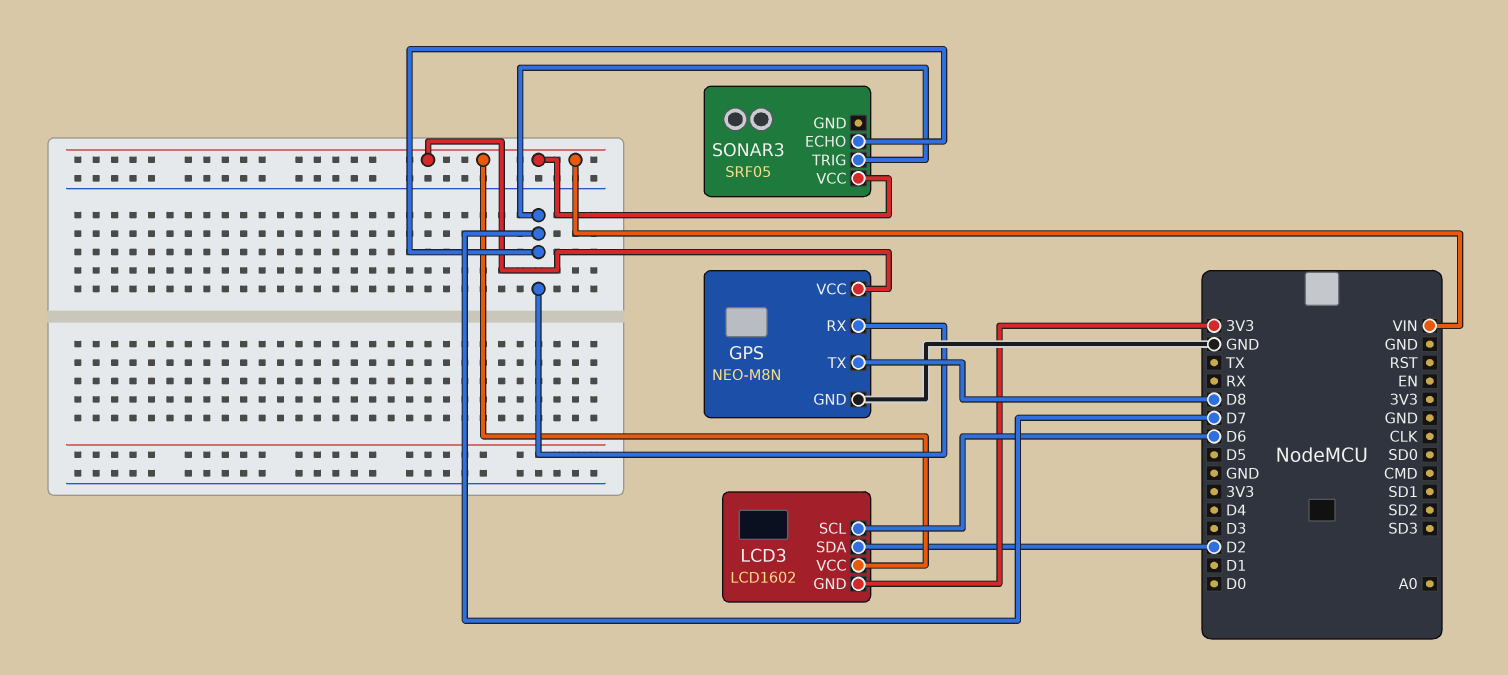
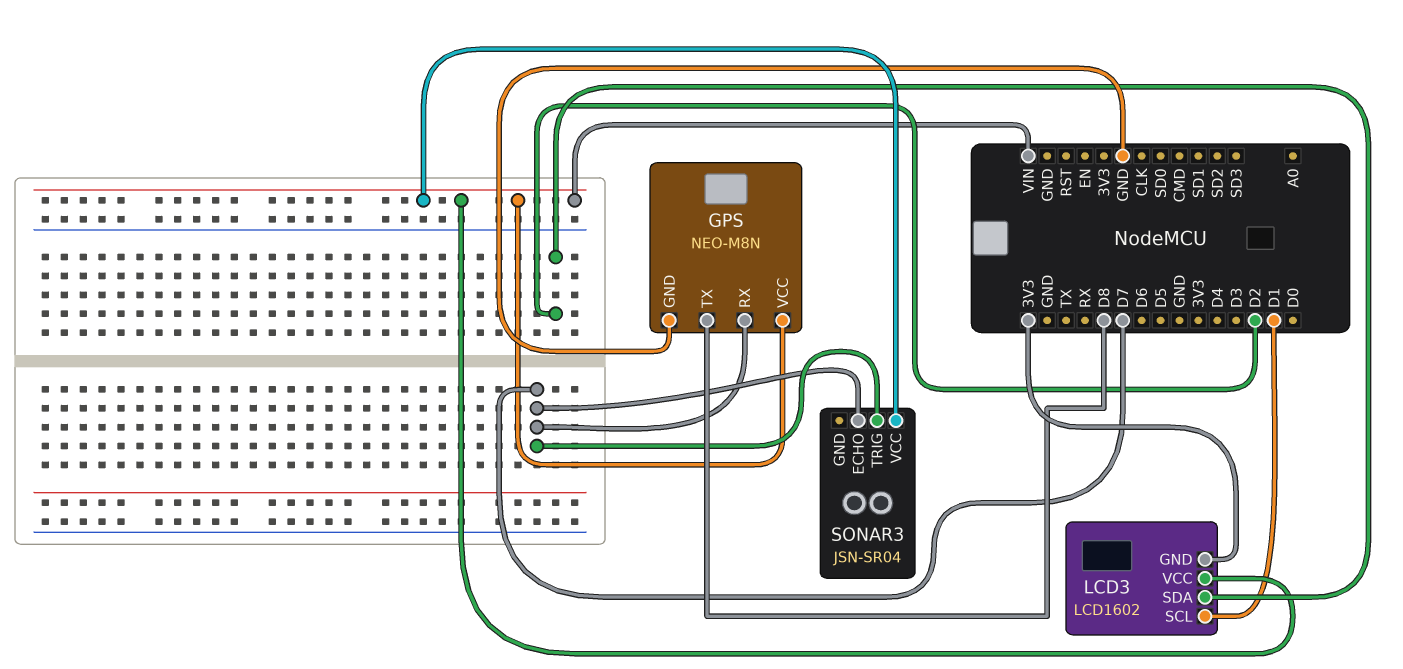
LCD3 pin SCL: D6 -> D1
SONAR3: SRF05 -> JSN-SR04

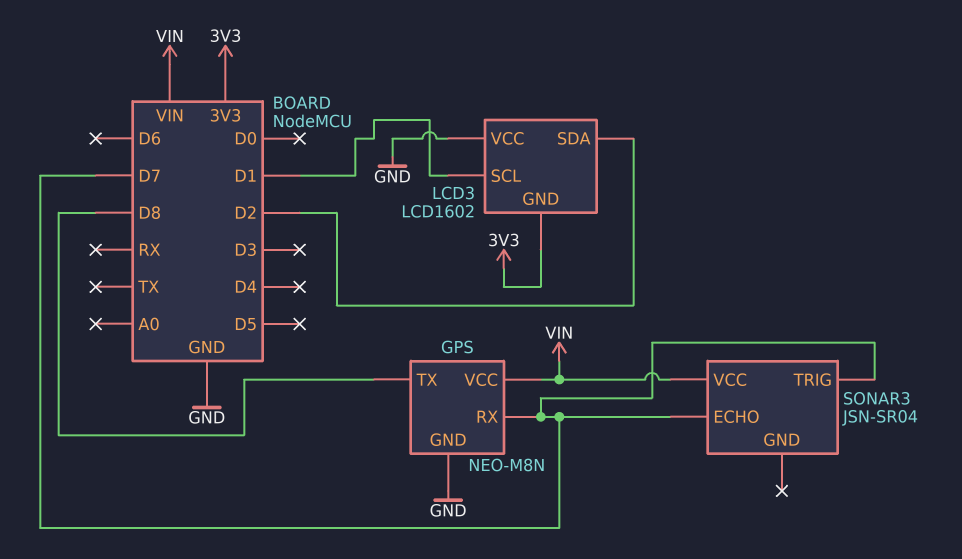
LCD3 pin VCC: VIN -> GND

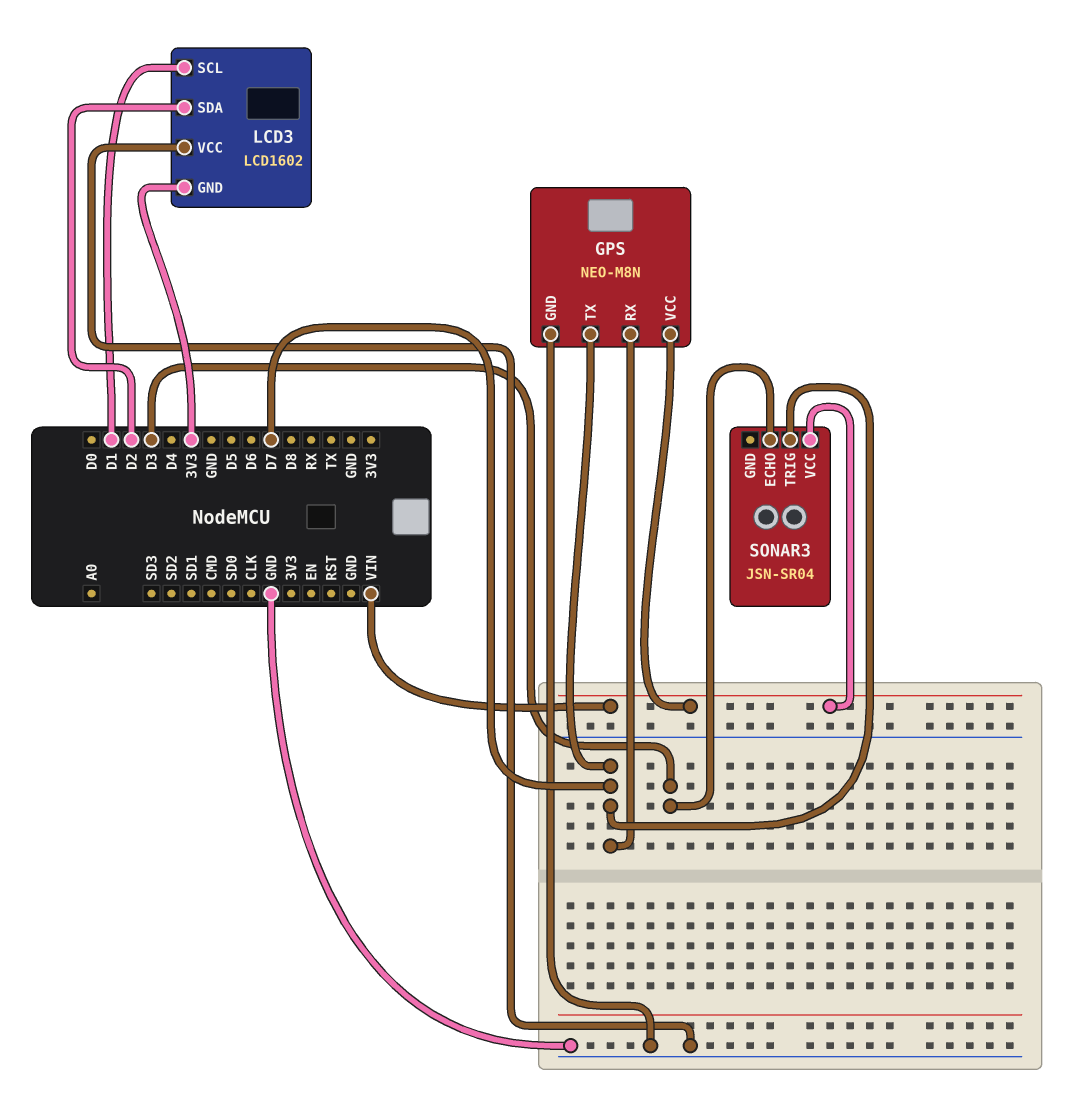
GPS pin TX: D8 -> D7
SONAR3 pin ECHO: D7 -> D3

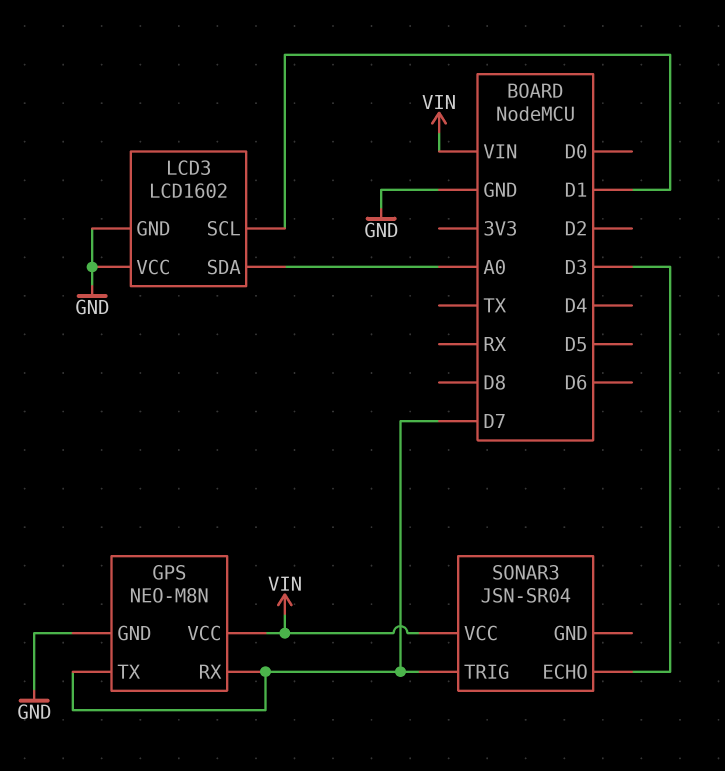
LCD3 pin GND: 3V3 -> GND
LCD3 pin SDA: D2 -> A0

